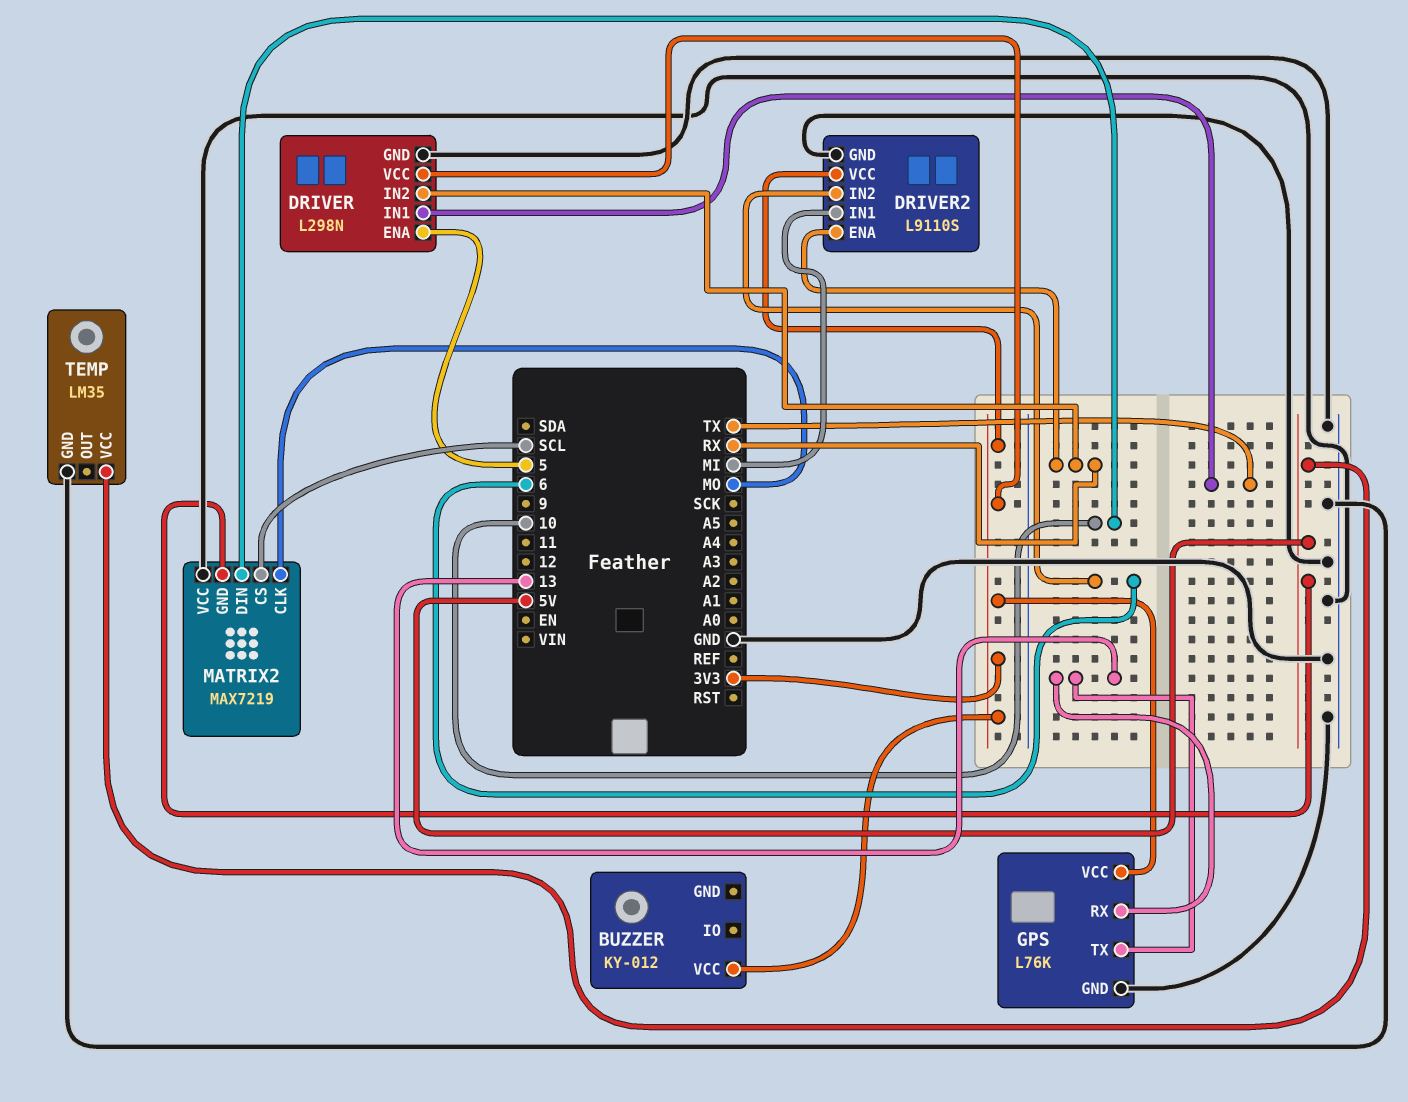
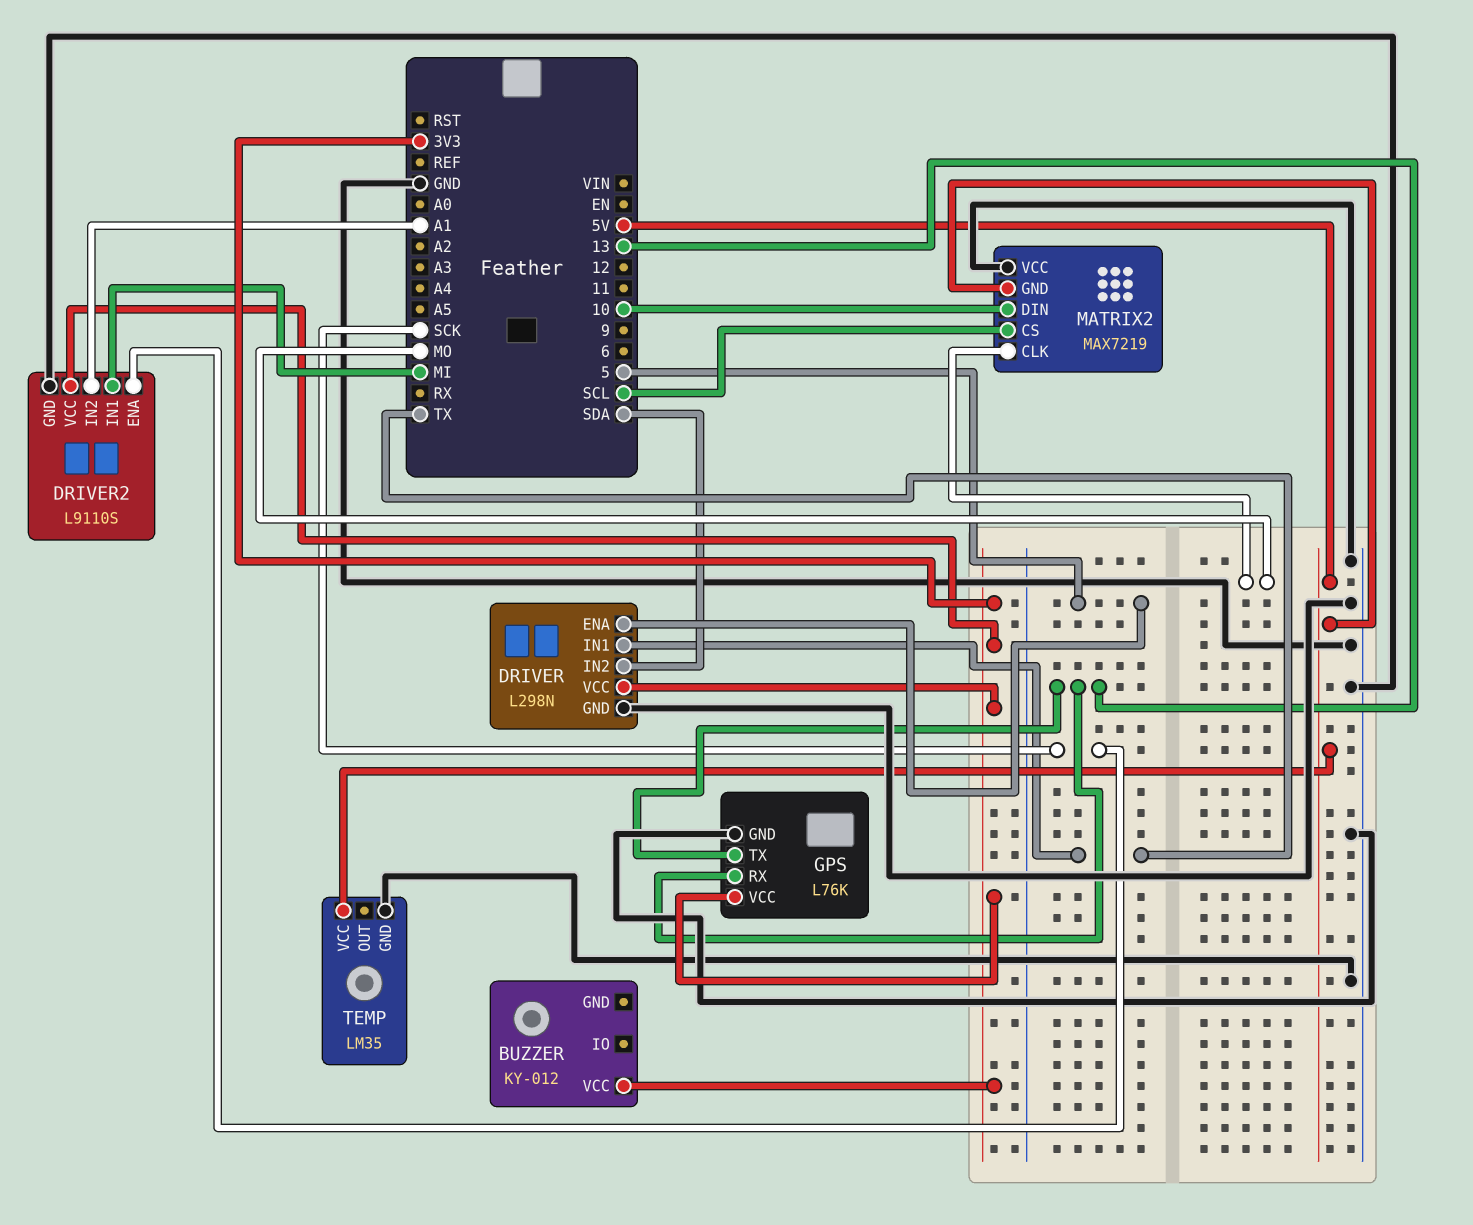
DRIVER pin IN2: RX -> SDA
DRIVER2 pin ENA: RX -> SCK
DRIVER2 pin IN2: 6 -> A1

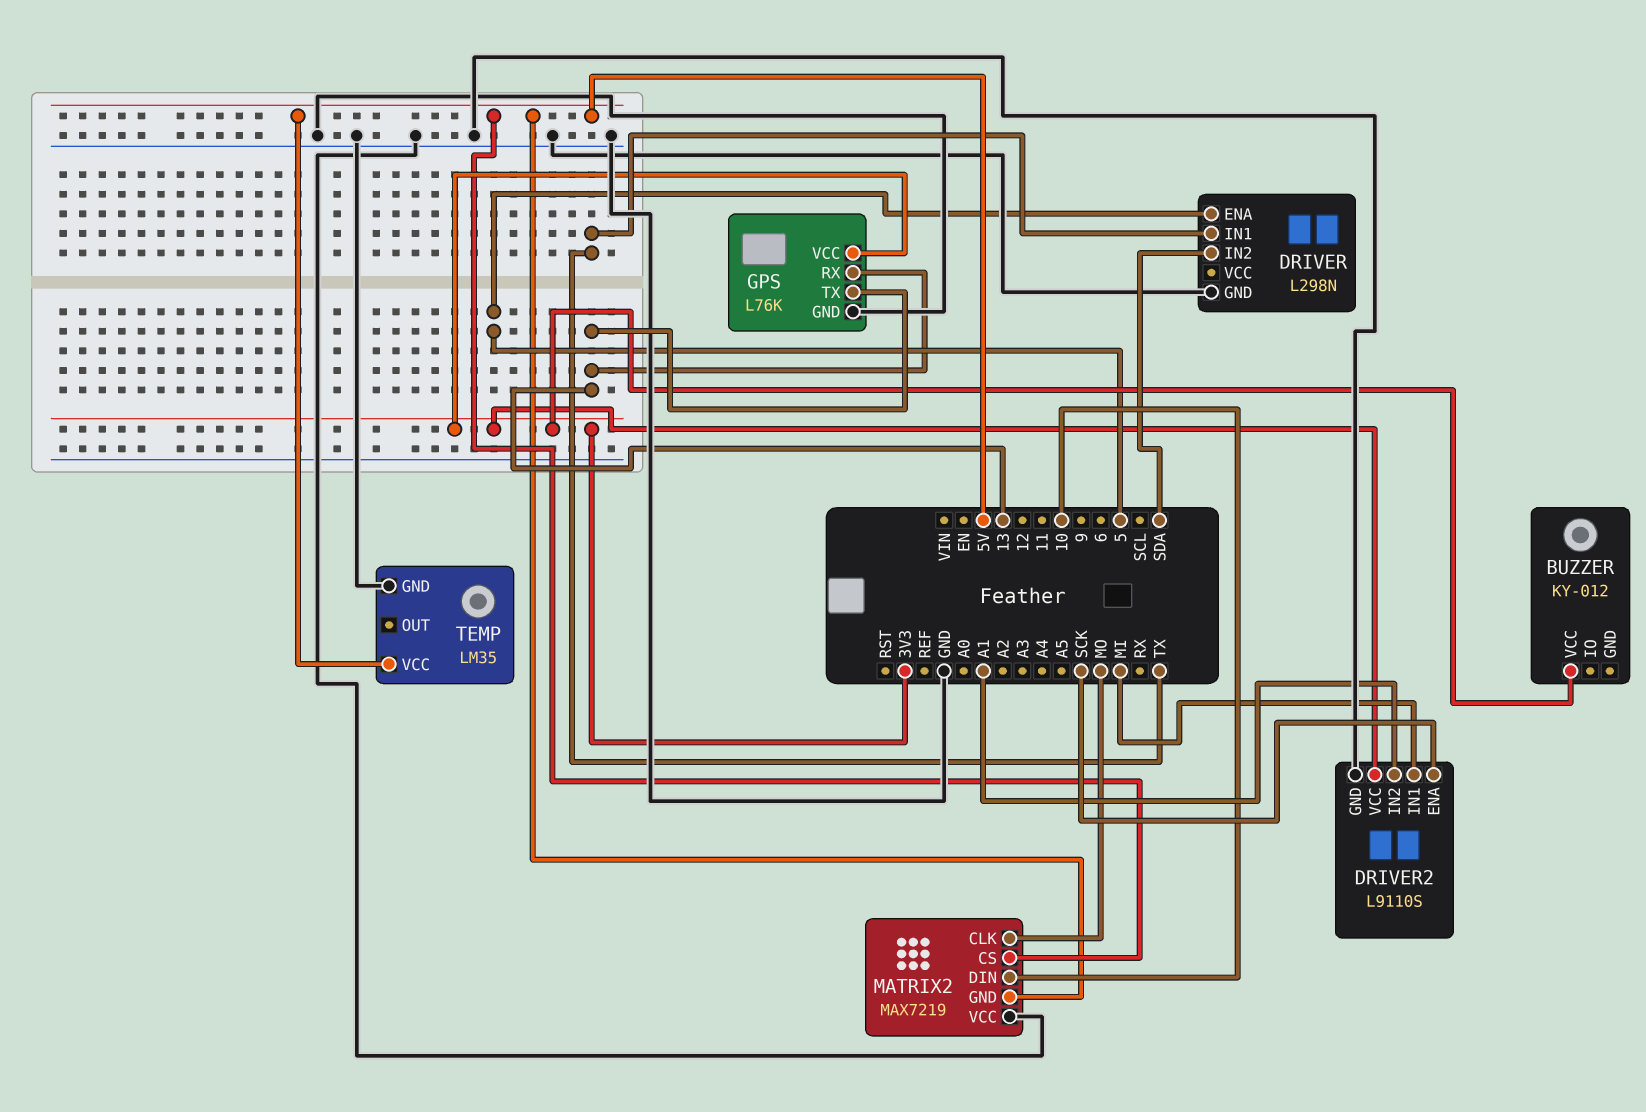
DRIVER pin VCC: 3V3 -> none
MATRIX2 pin CS: SCL -> 5V

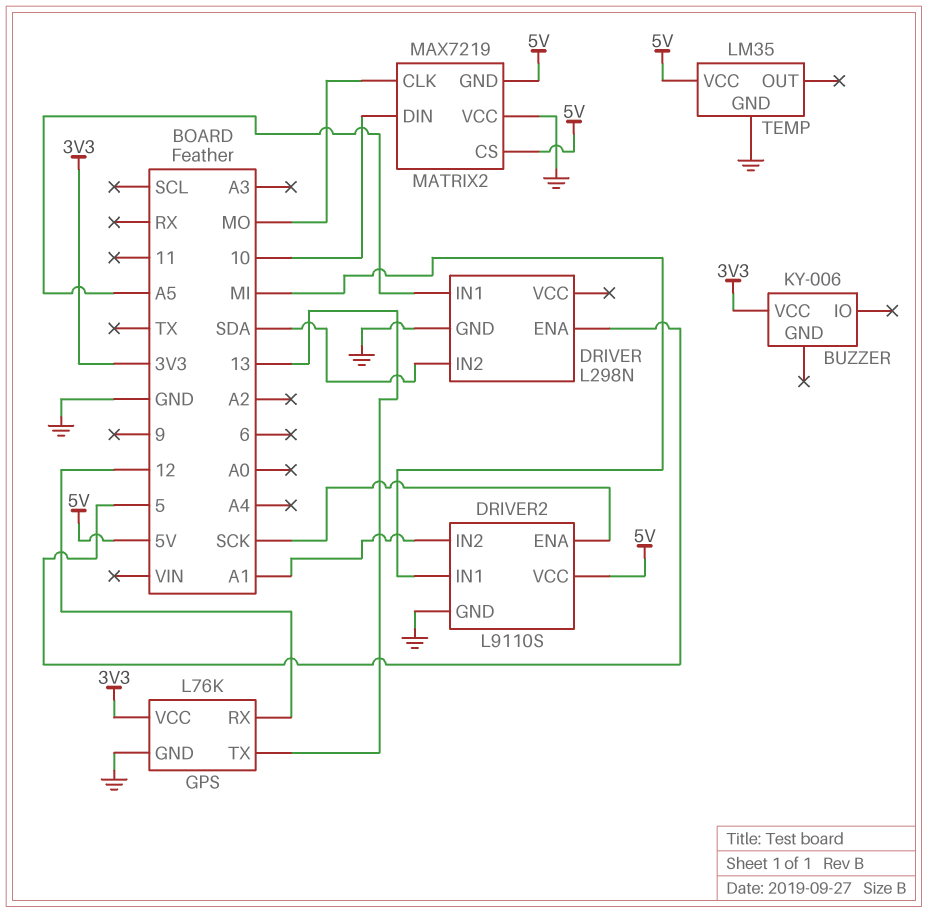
BUZZER: KY-012 -> KY-006
DRIVER pin IN1: TX -> A5
DRIVER2 pin VCC: 3V3 -> 5V
GPS pin RX: 13 -> 12

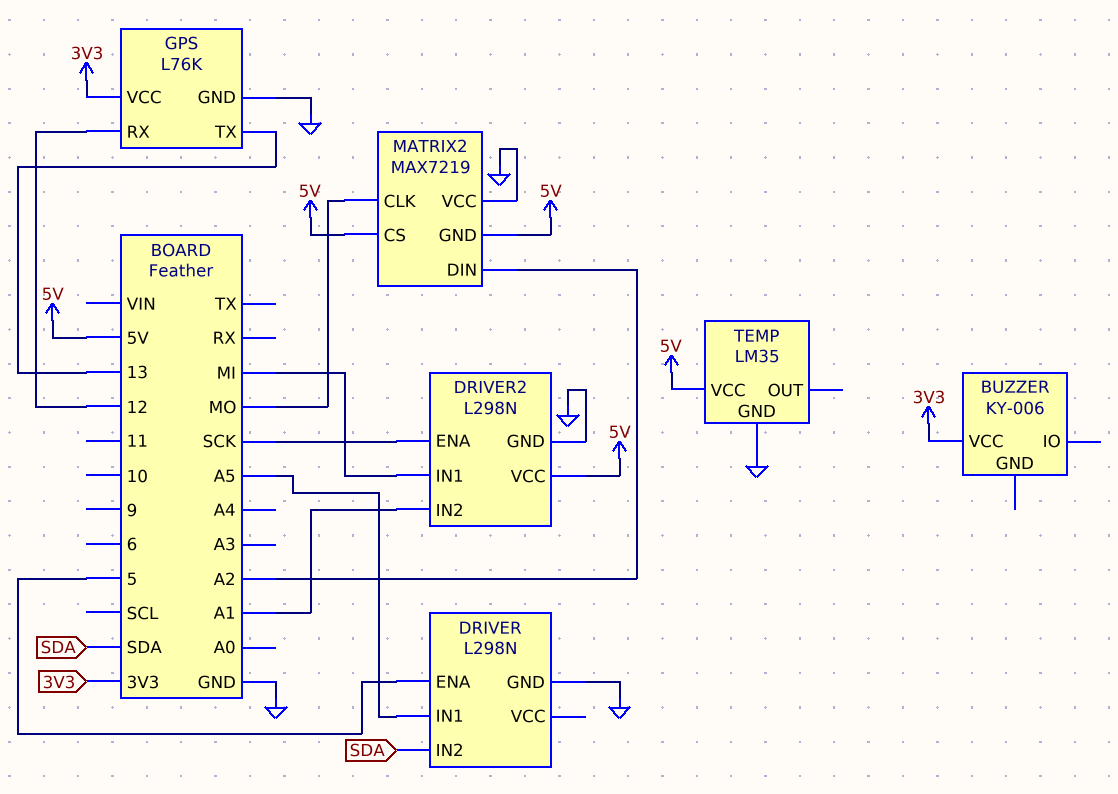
DRIVER2: L9110S -> L298N
MATRIX2 pin DIN: 10 -> A2

